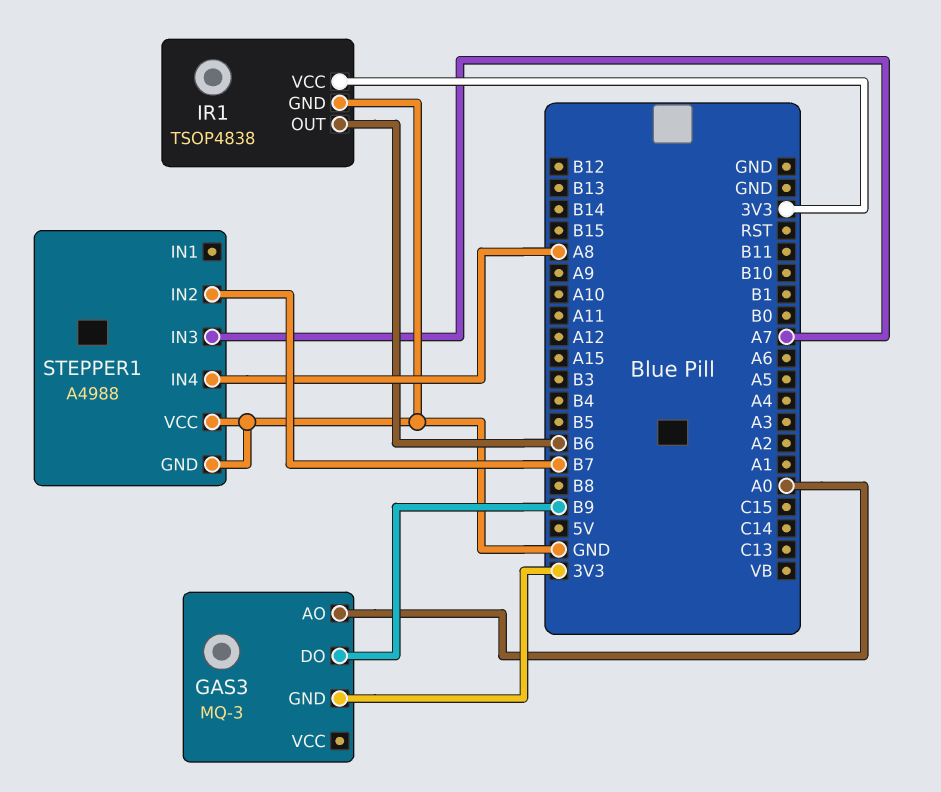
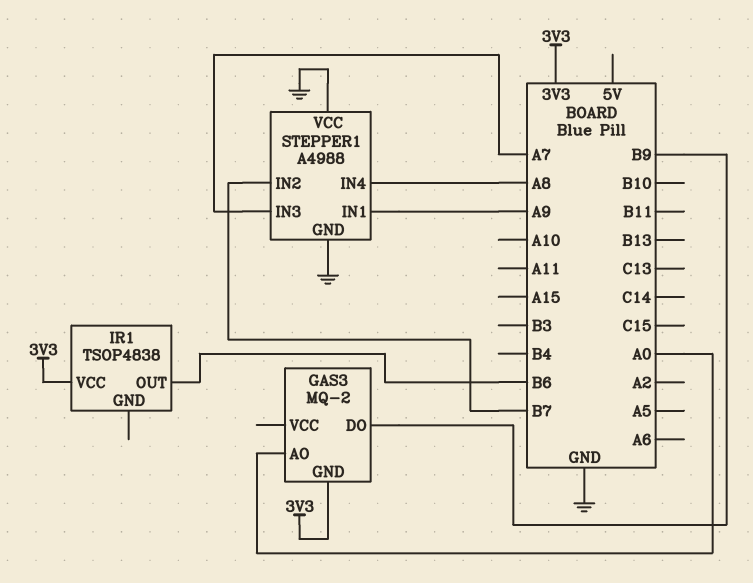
GAS3: MQ-3 -> MQ-2
IR1 pin GND: GND -> none
STEPPER1 pin IN1: none -> A9

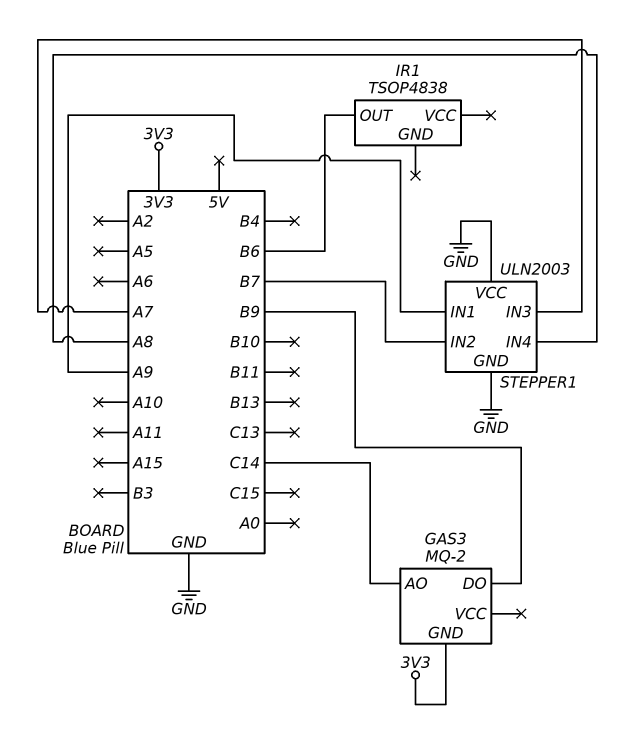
GAS3 pin AO: A0 -> C14
IR1 pin VCC: 3V3 -> none
STEPPER1: A4988 -> ULN2003

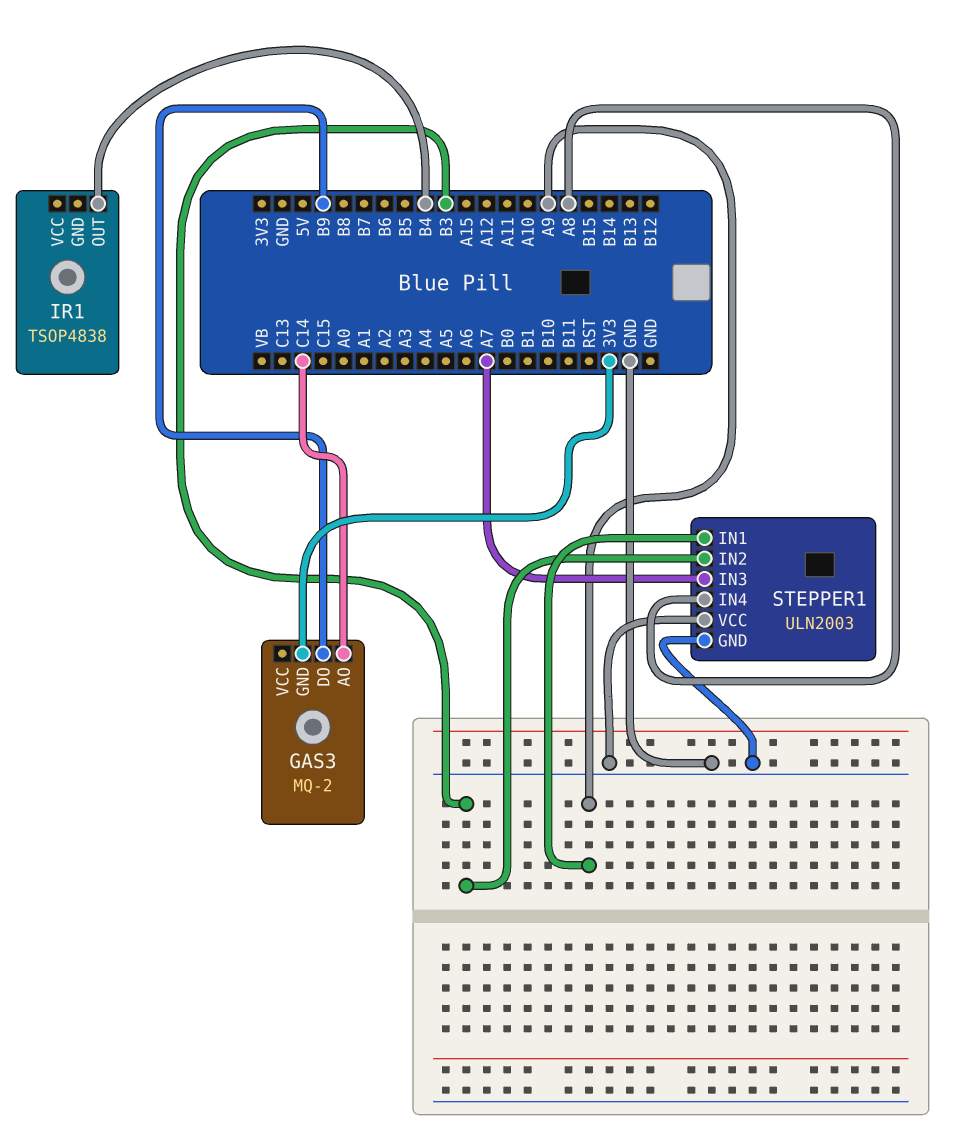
IR1 pin OUT: B6 -> B4
STEPPER1 pin IN2: B7 -> B3

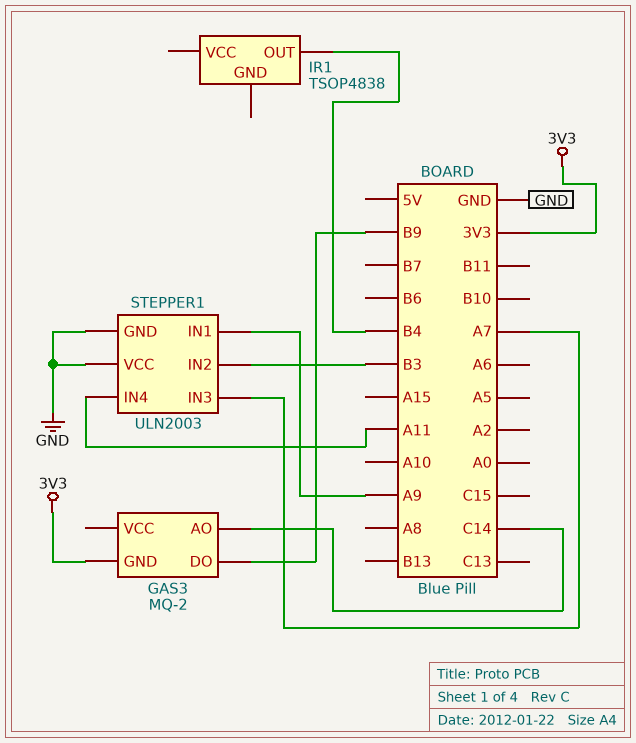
STEPPER1 pin IN4: A8 -> A11

